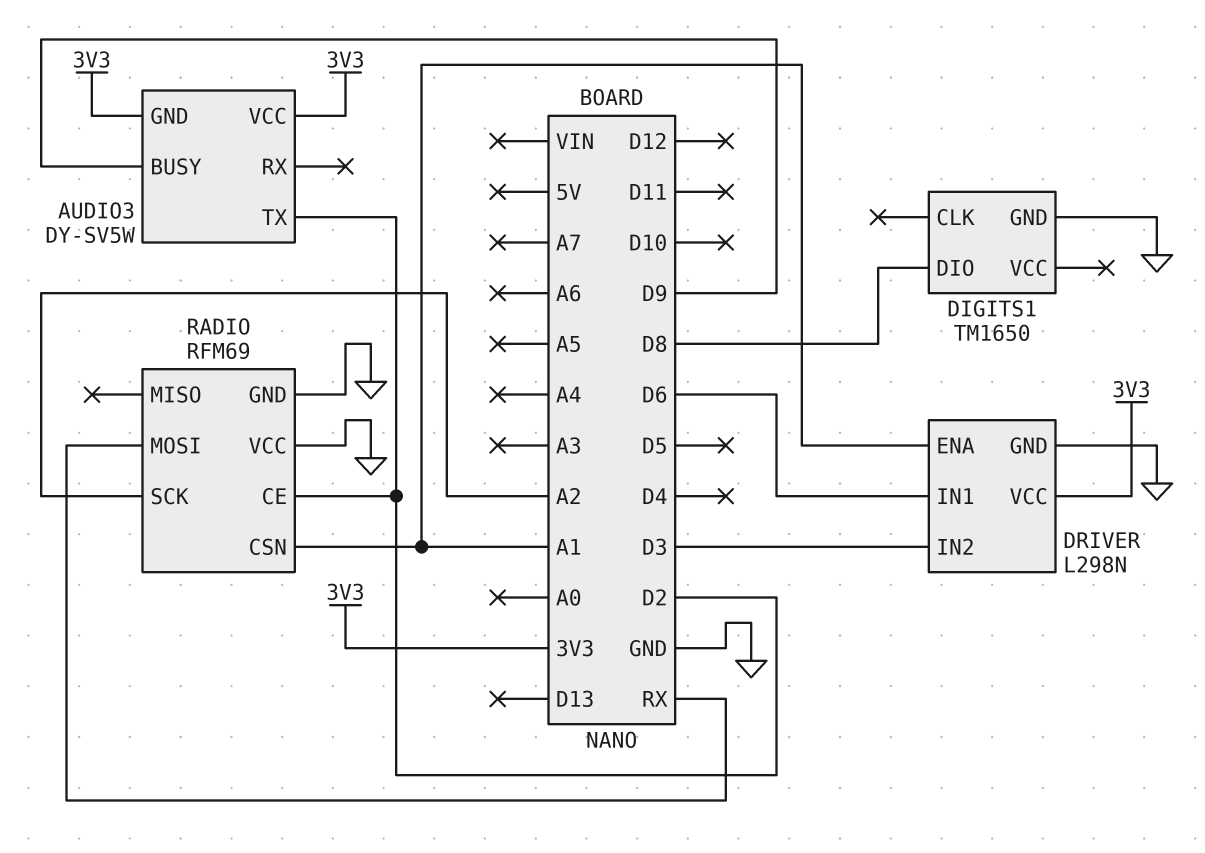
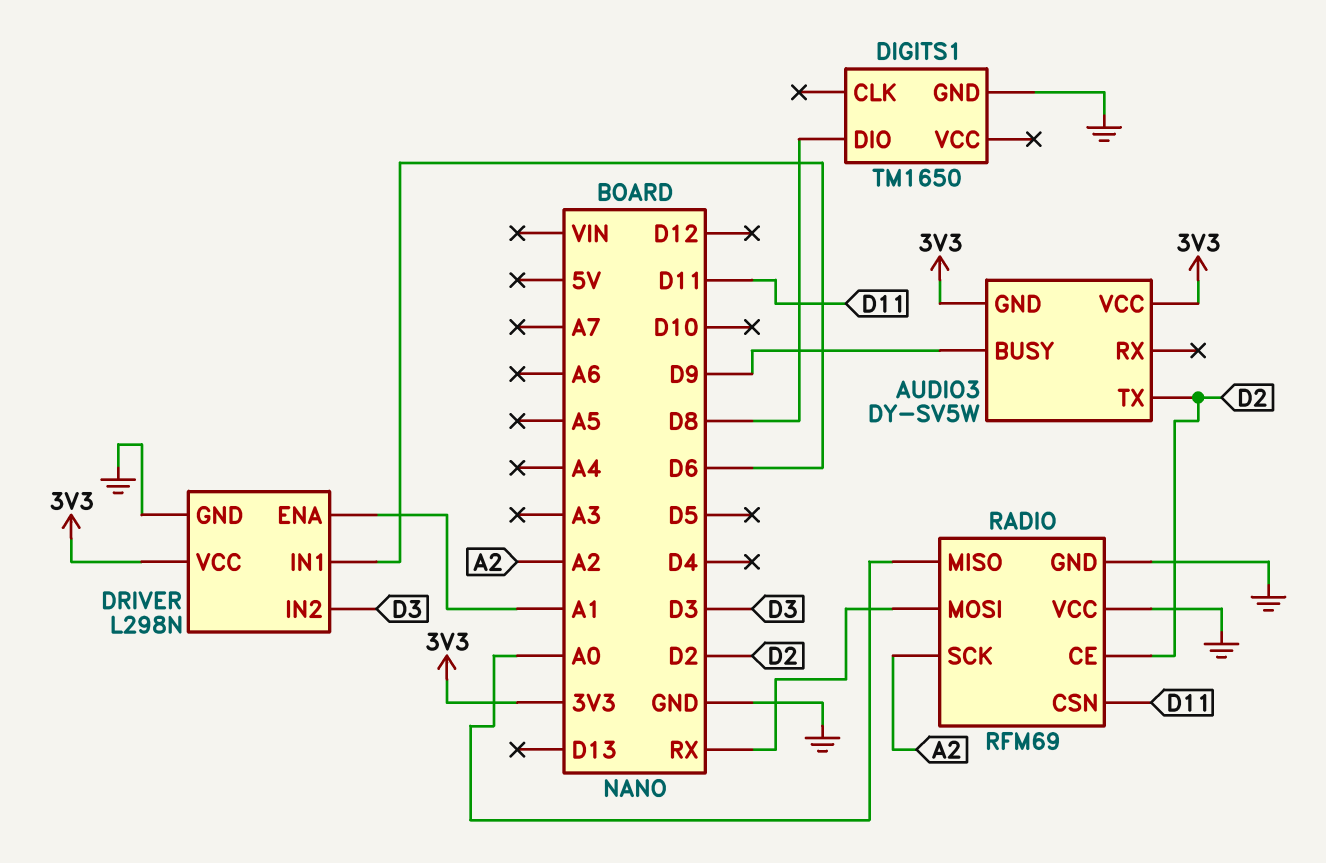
RADIO pin CSN: A1 -> D11
RADIO pin MISO: none -> A0

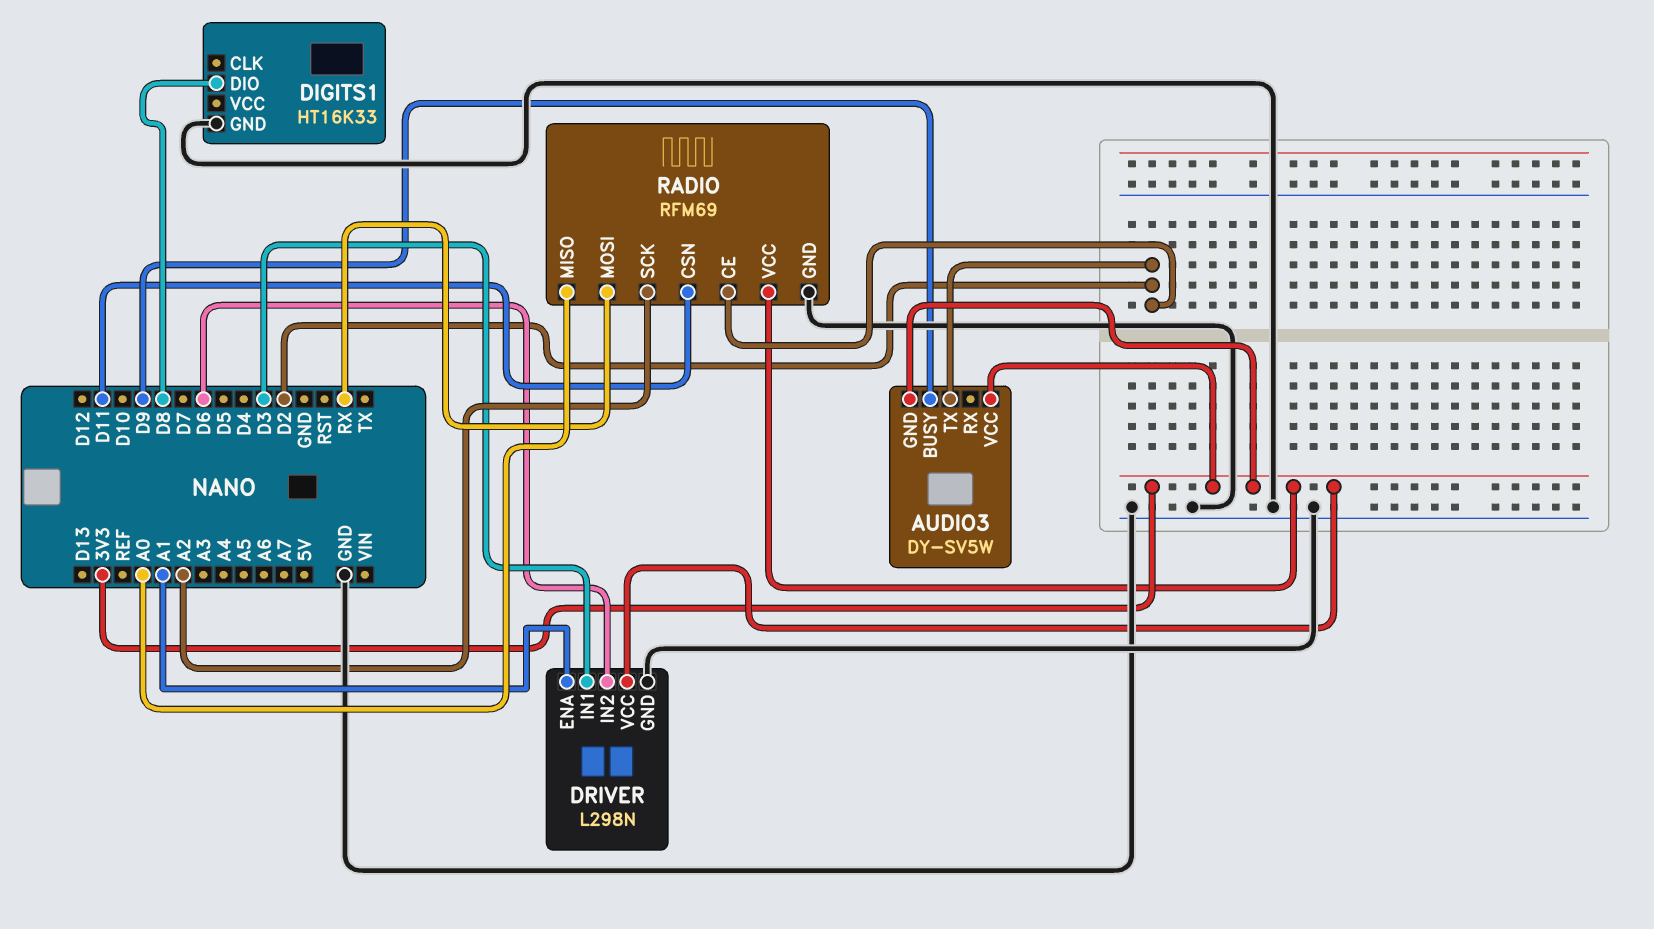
DIGITS1: TM1650 -> HT16K33
DRIVER pin IN1: D6 -> D3
DRIVER pin IN2: D3 -> D6
RADIO pin VCC: GND -> 3V3

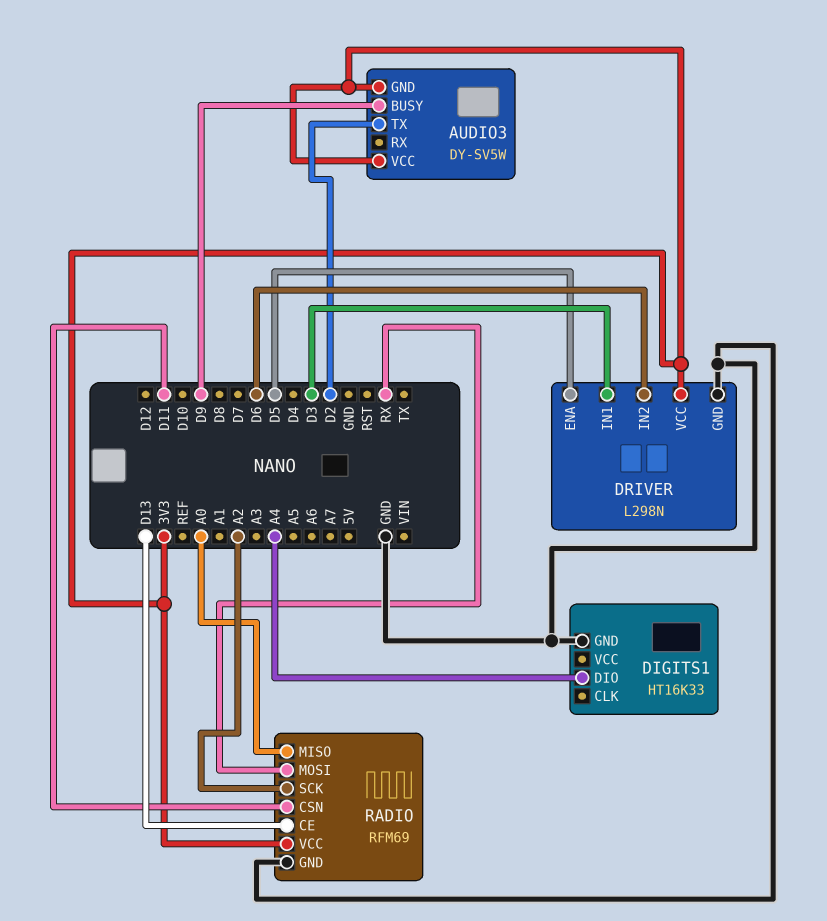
DIGITS1 pin DIO: D8 -> A4
DRIVER pin ENA: A1 -> D5
RADIO pin CE: D2 -> D13

